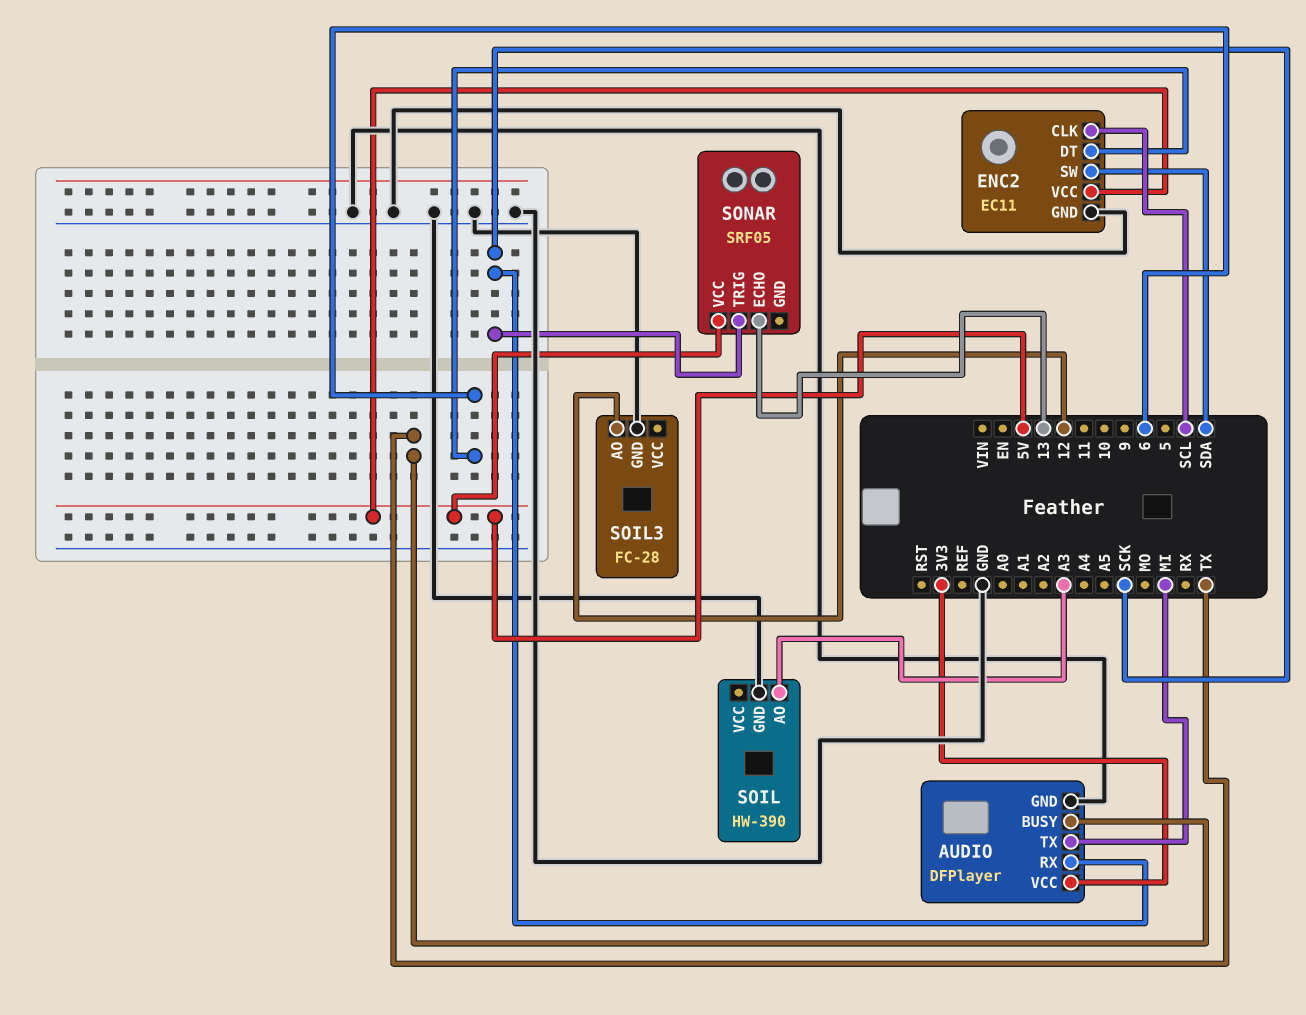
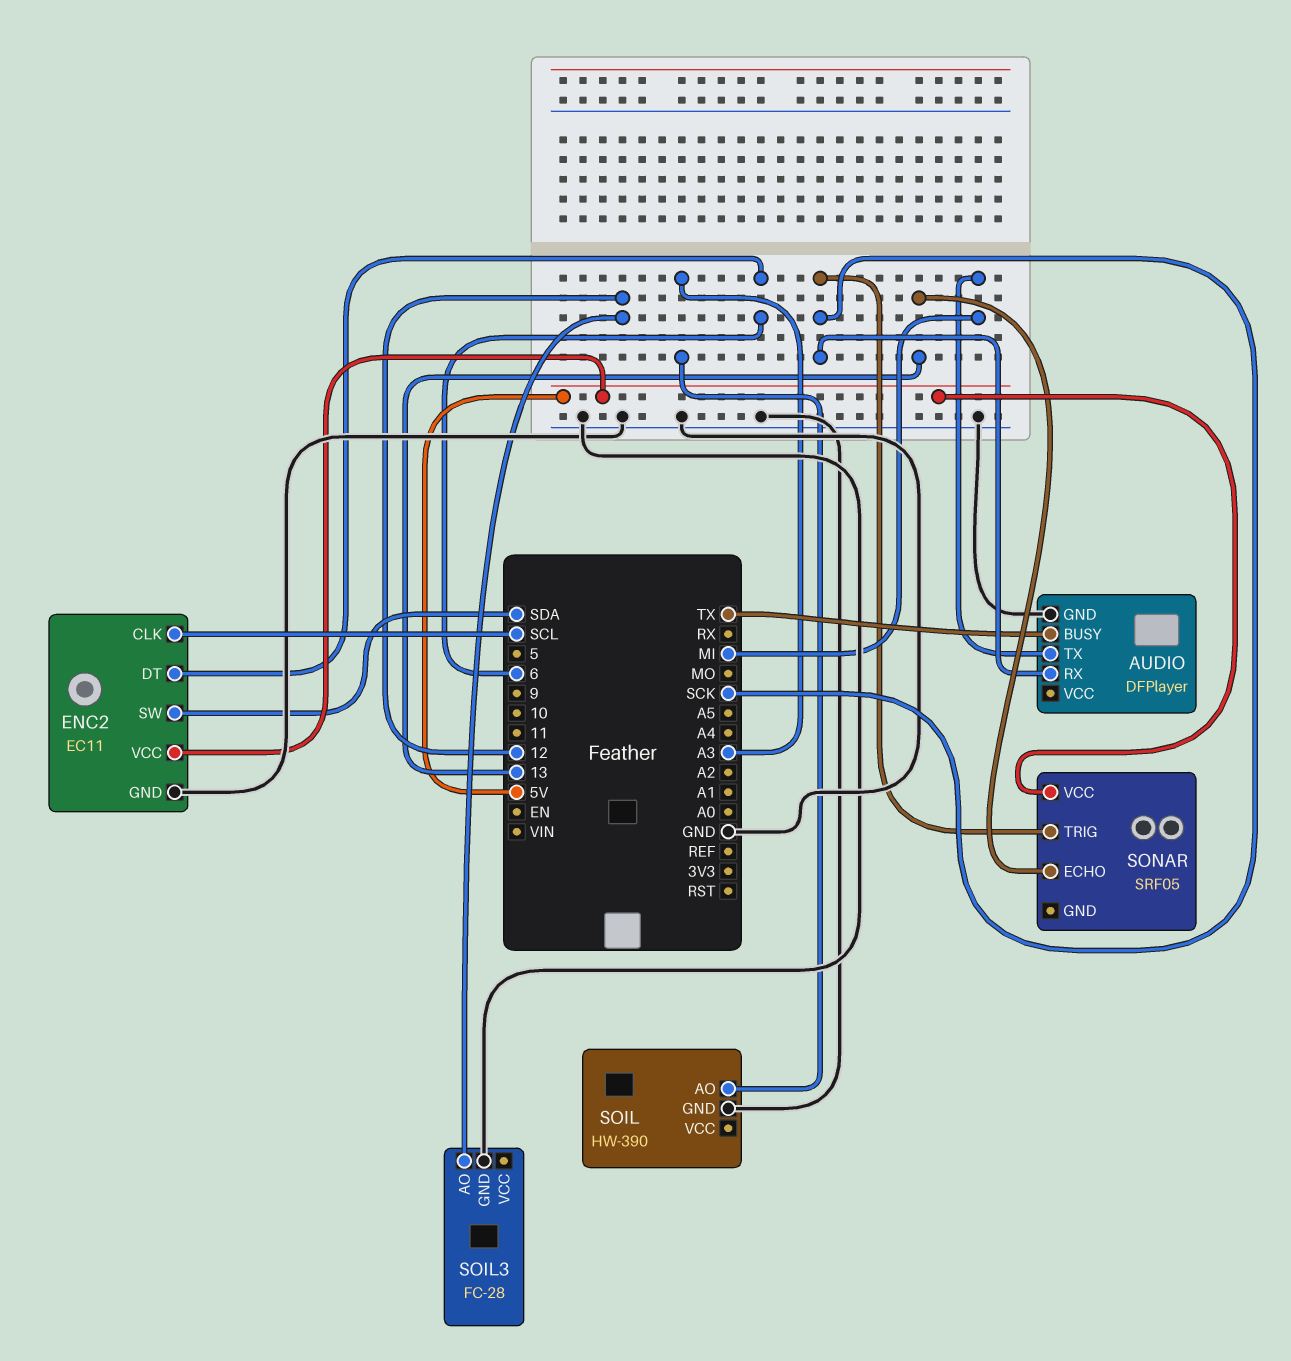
AUDIO pin VCC: 3V3 -> none

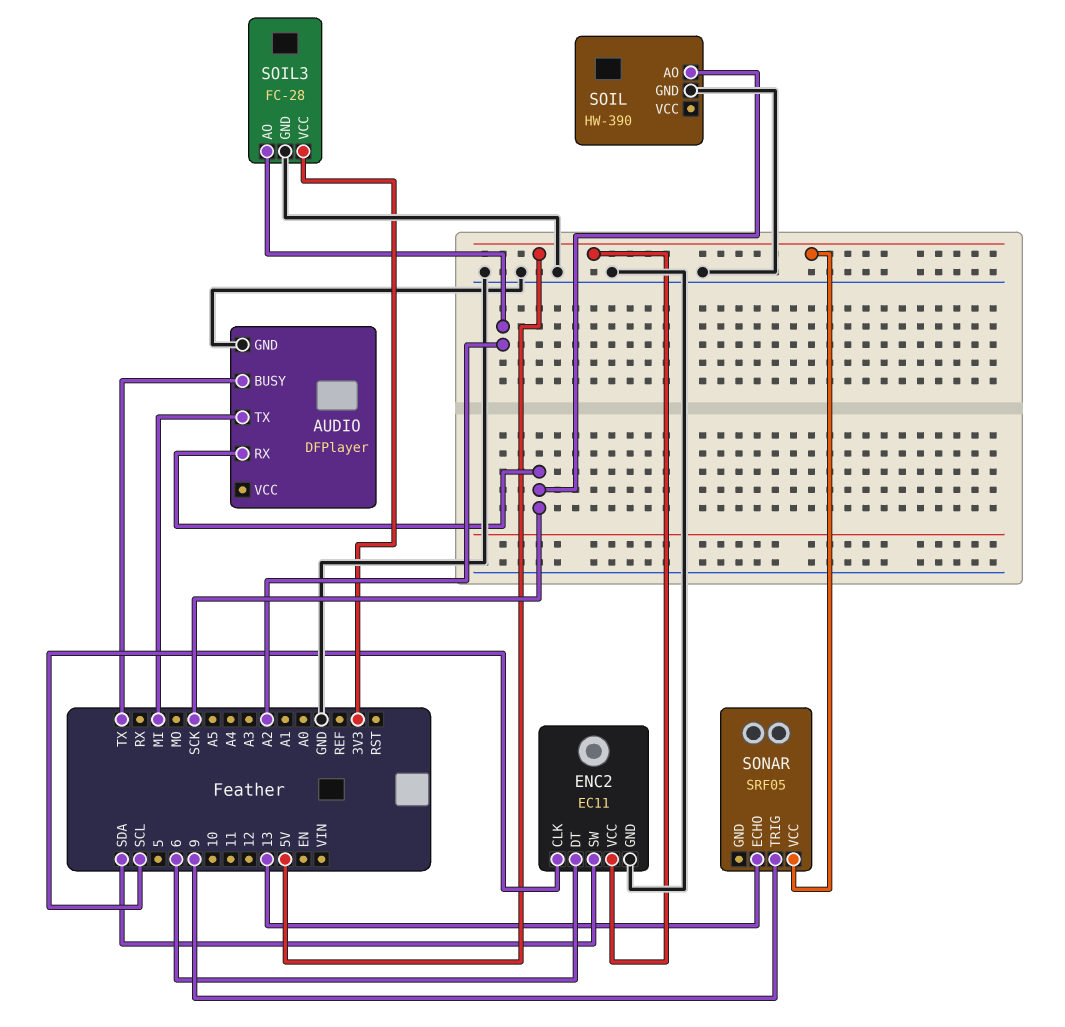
SOIL pin AO: A3 -> SCK
SOIL3 pin AO: 12 -> A2
SOIL3 pin VCC: none -> 3V3
SONAR pin TRIG: SCK -> 9

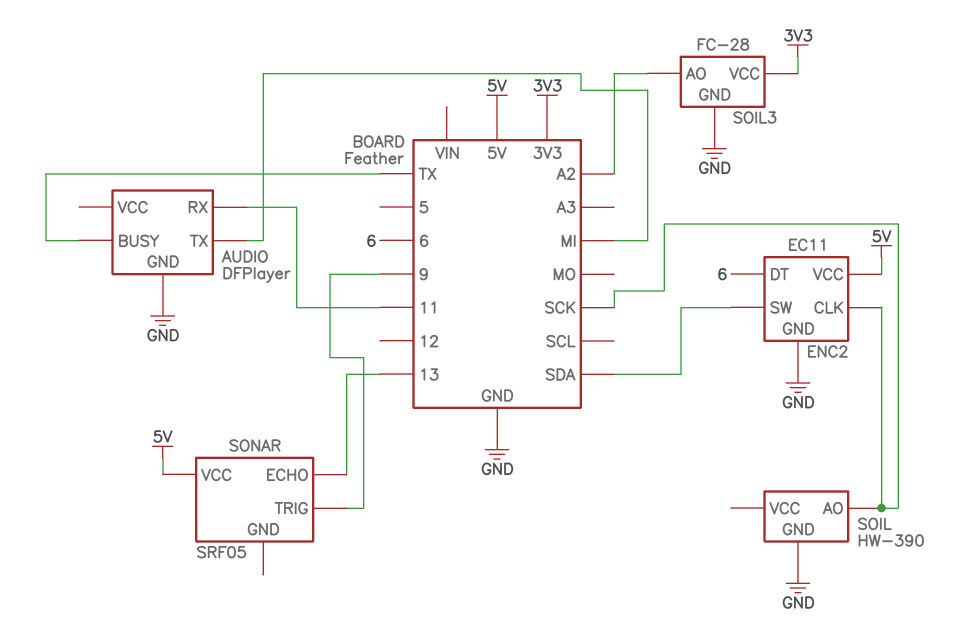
AUDIO pin RX: SCK -> 11
ENC2 pin CLK: SCL -> SCK

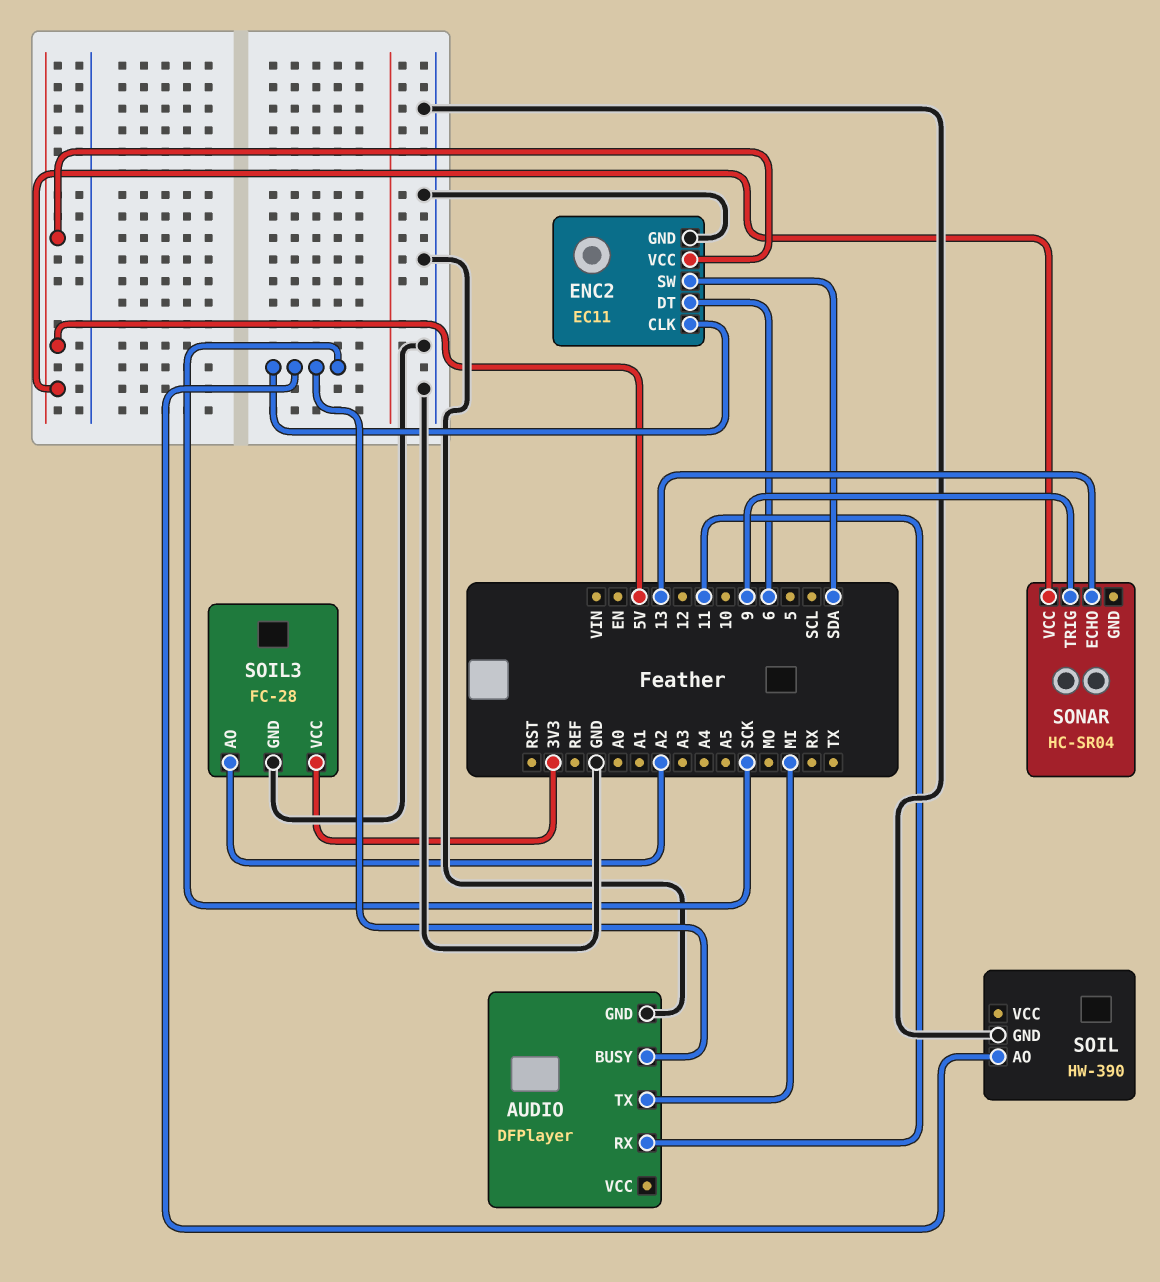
AUDIO pin BUSY: TX -> SCK
SONAR: SRF05 -> HC-SR04

